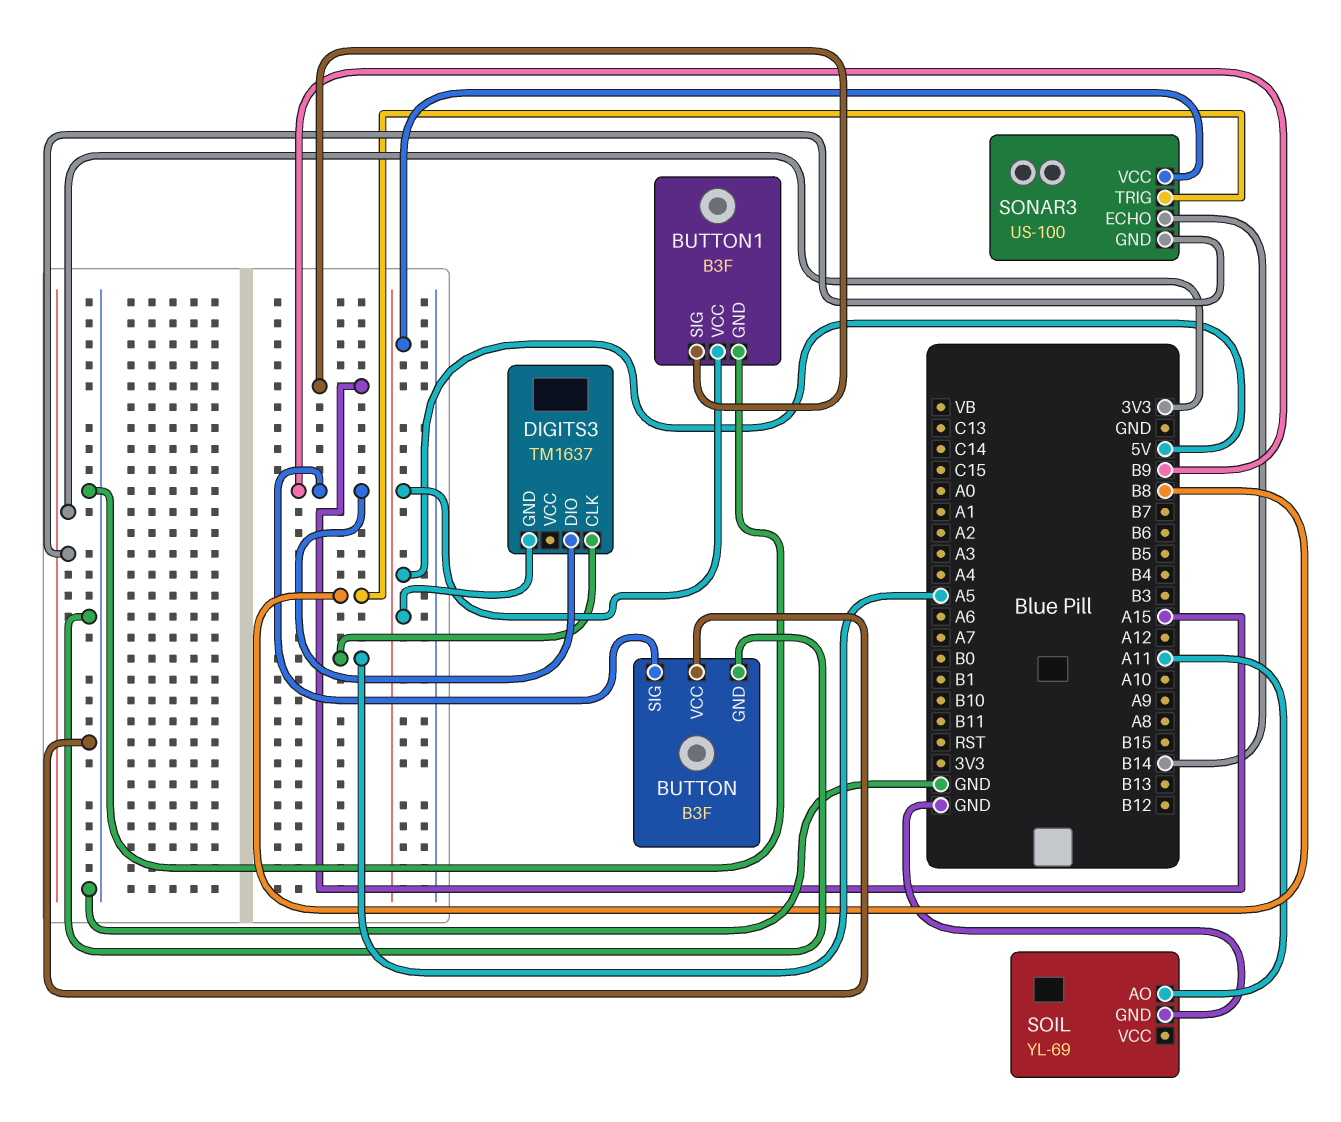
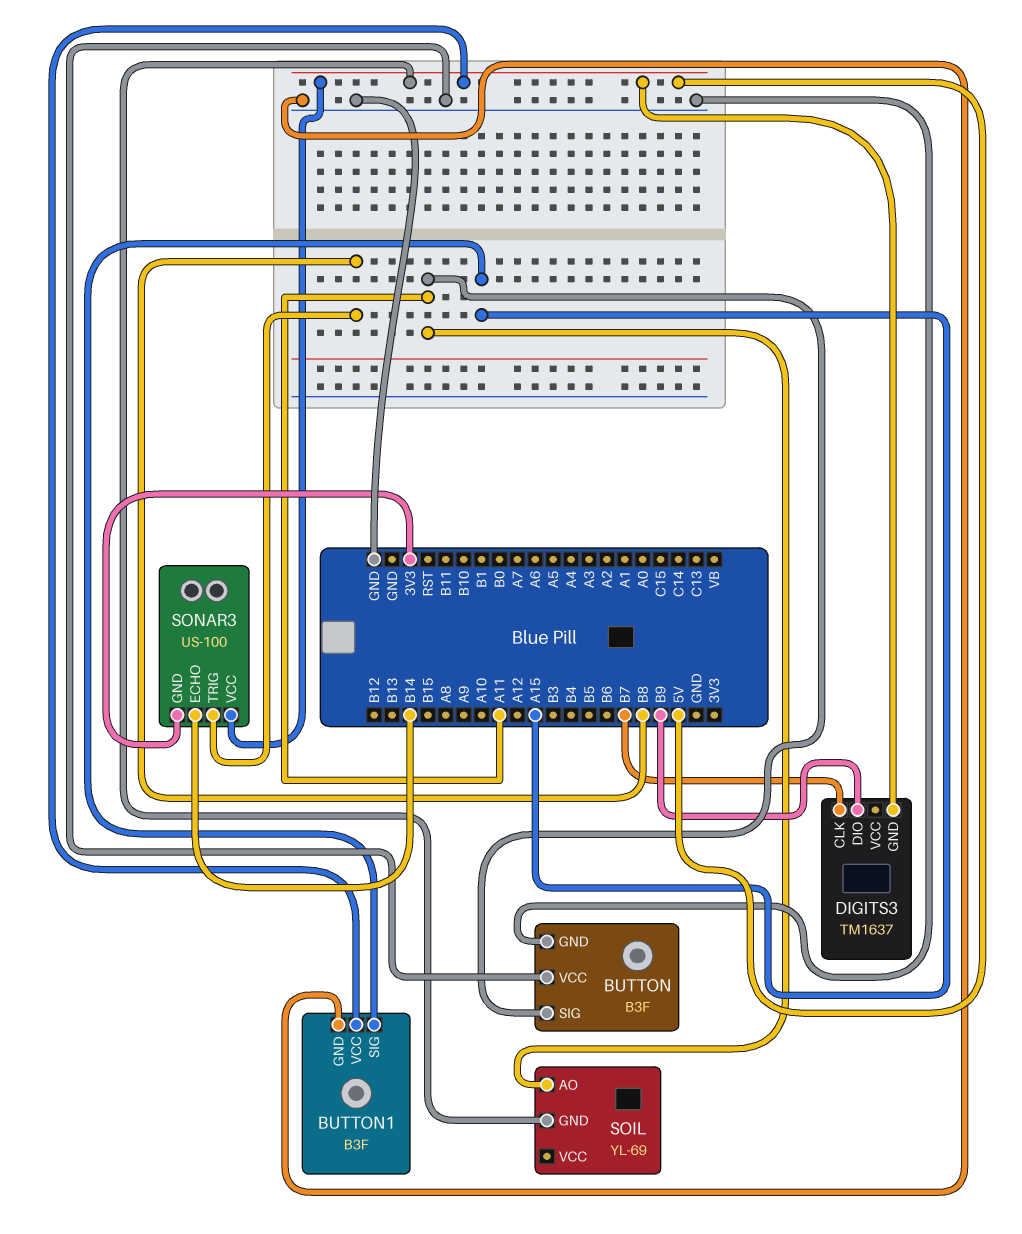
BUTTON pin SIG: B9 -> A11
DIGITS3 pin CLK: A5 -> B7
SOIL pin GND: GND -> 5V

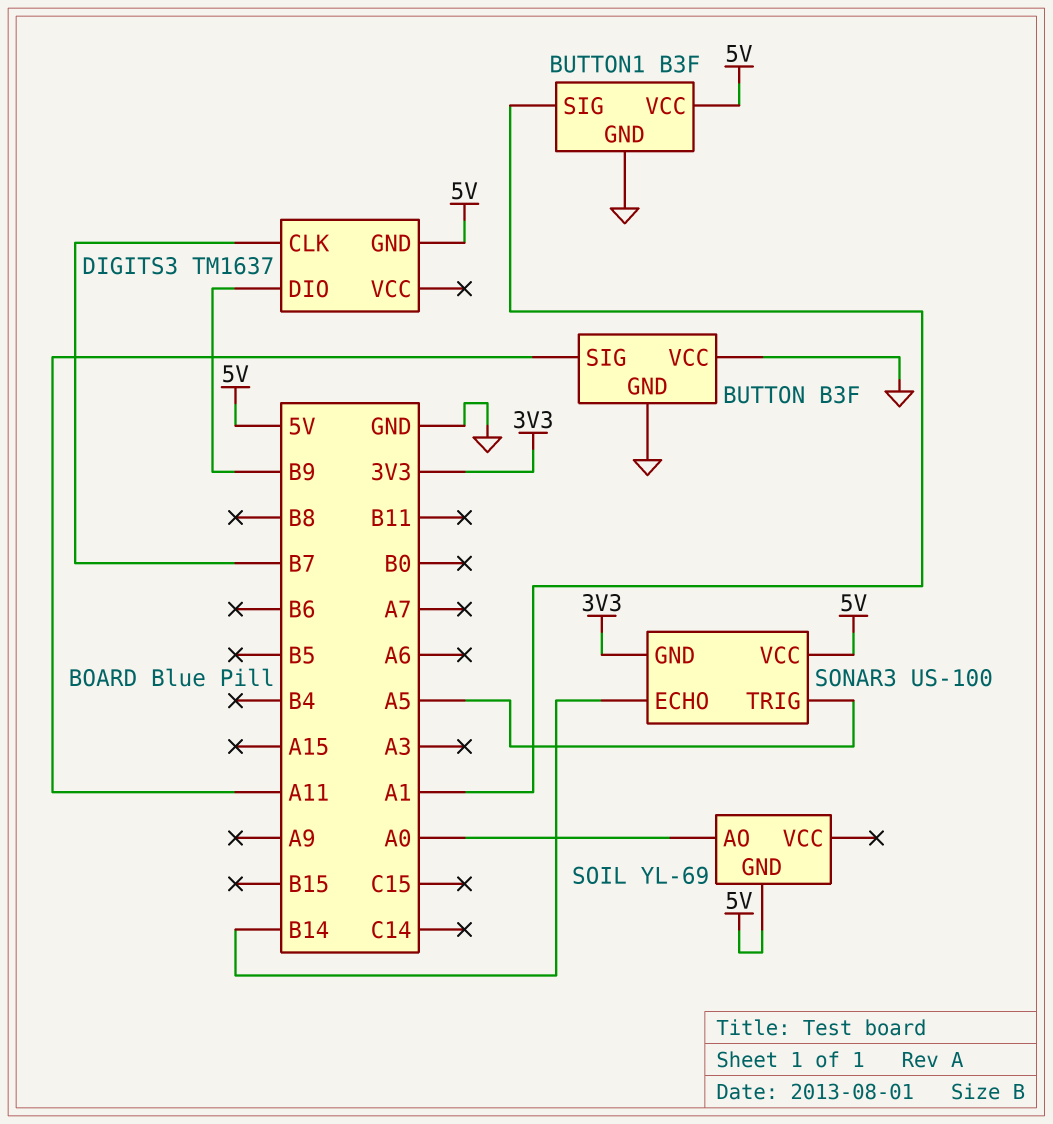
BUTTON1 pin SIG: A15 -> A1
SOIL pin AO: A11 -> A0
SONAR3 pin TRIG: B8 -> A5

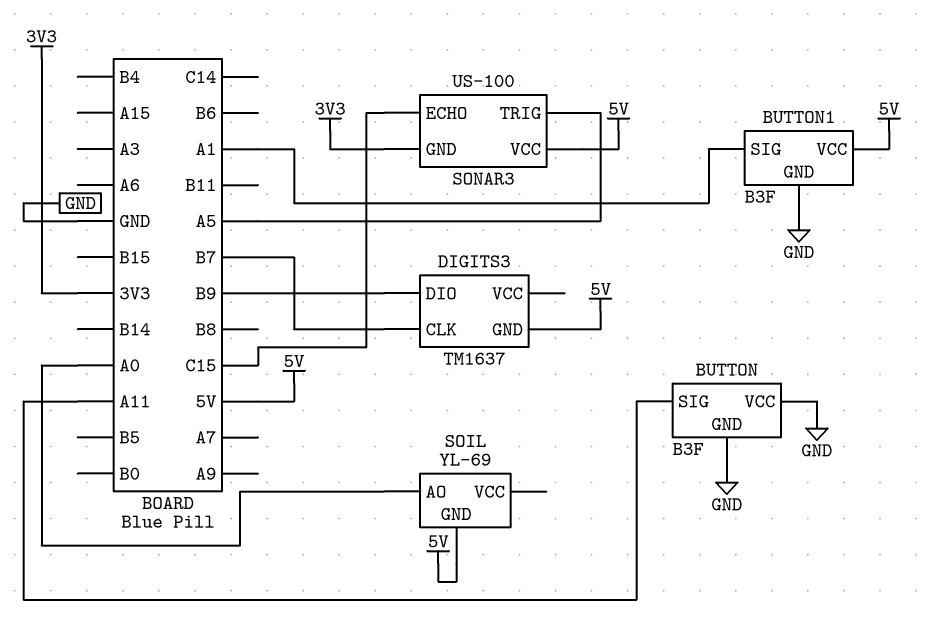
SONAR3 pin ECHO: B14 -> C15

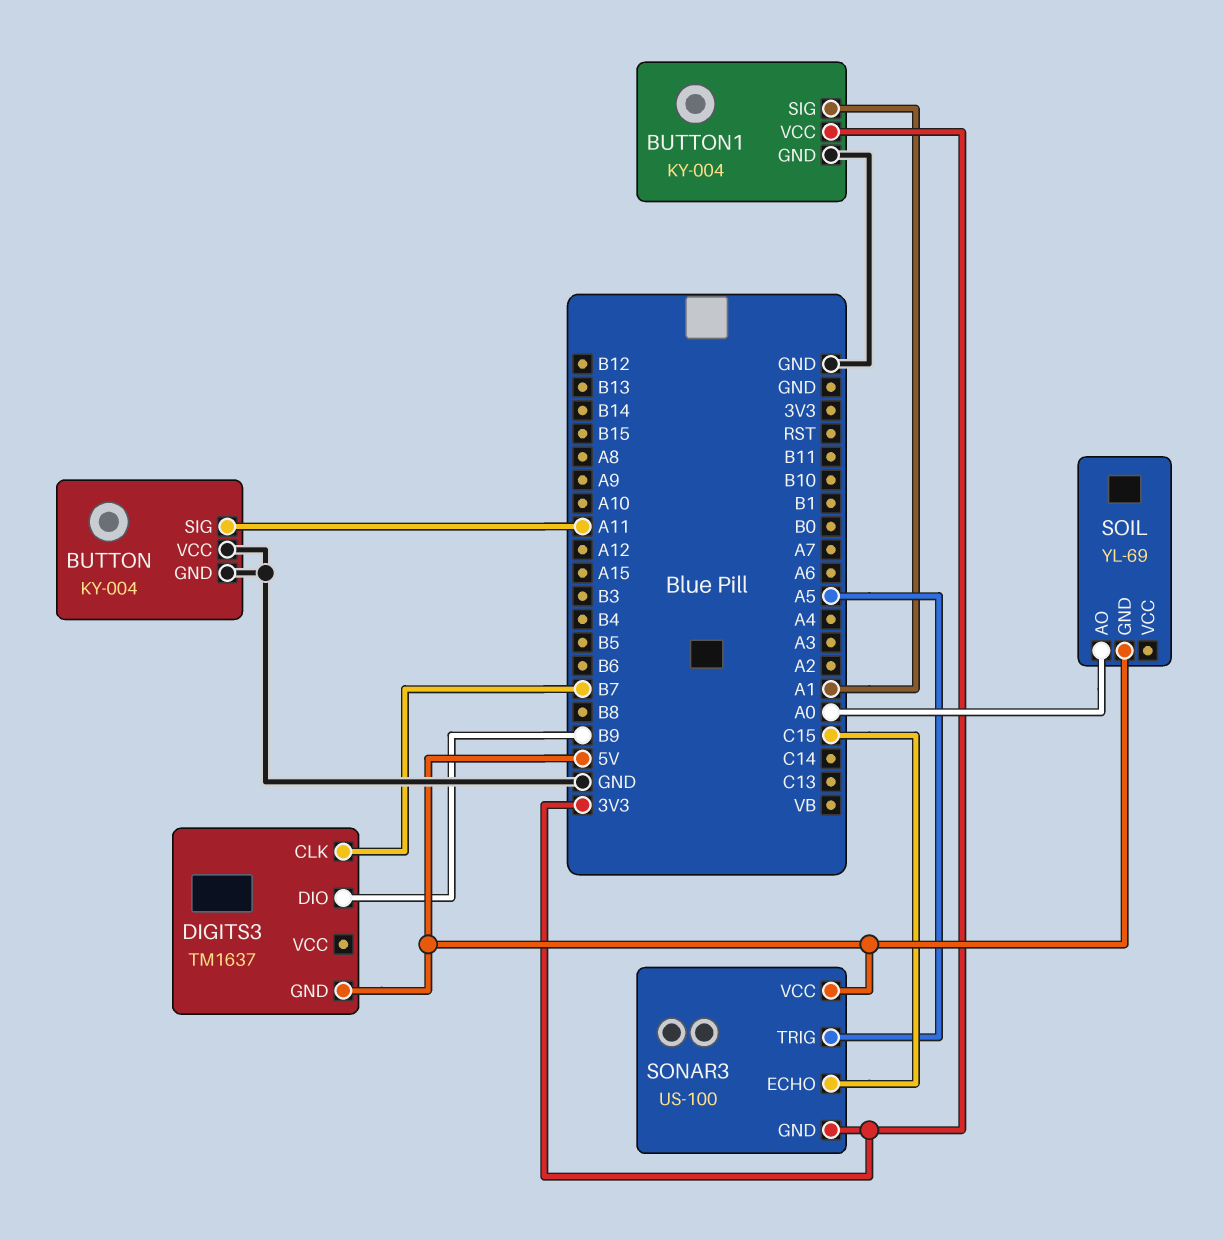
BUTTON: B3F -> KY-004
BUTTON1: B3F -> KY-004
BUTTON1 pin VCC: 5V -> 3V3

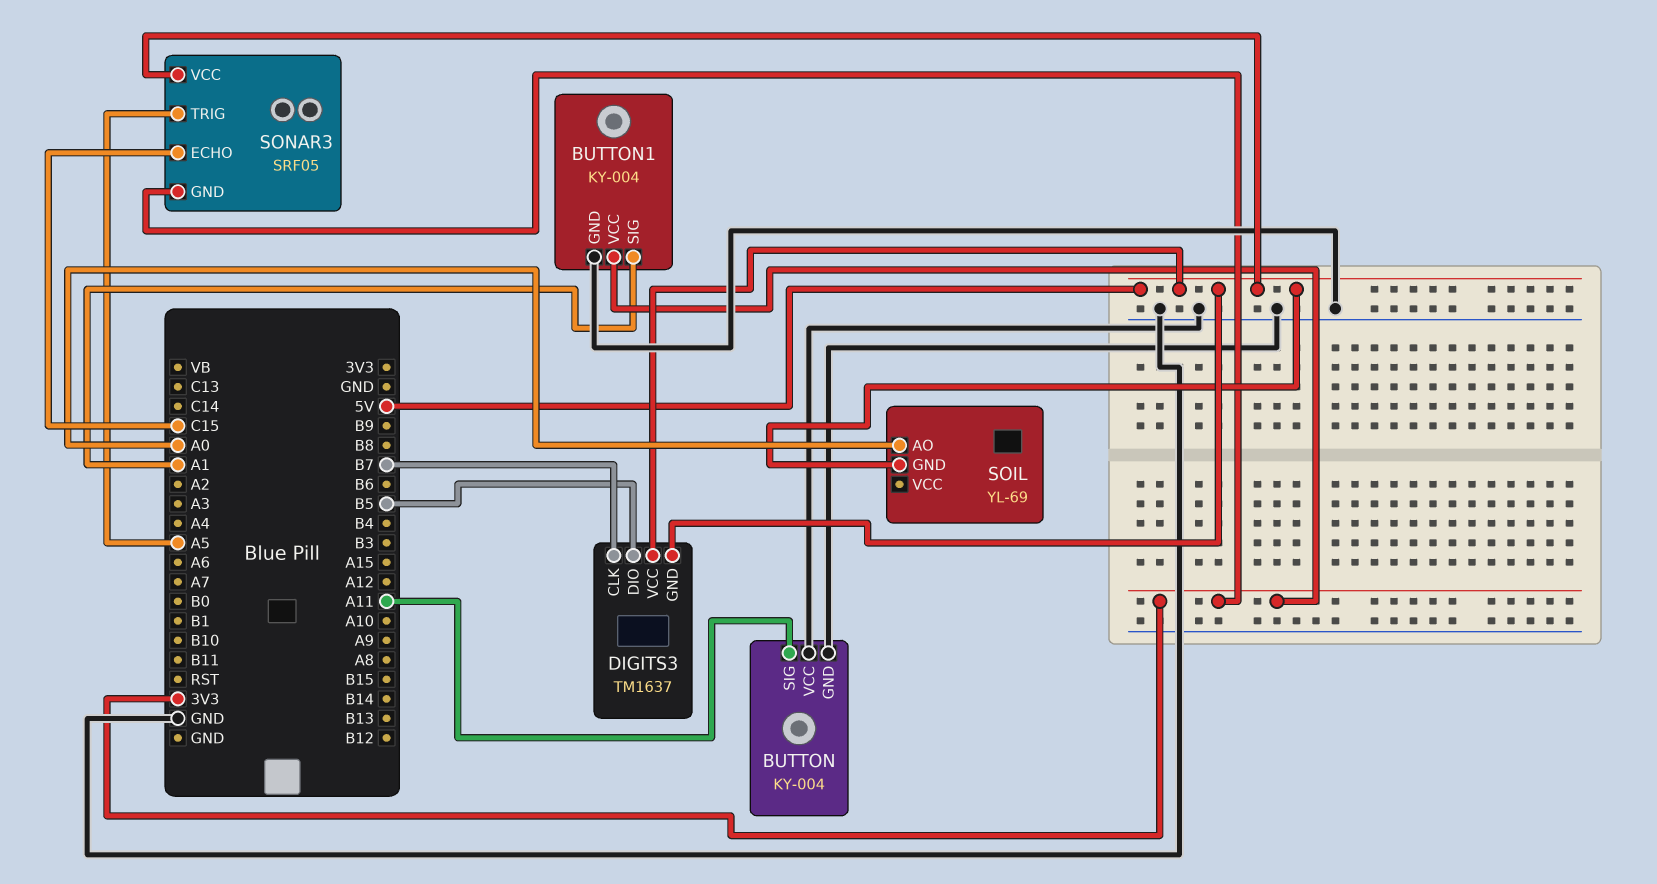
DIGITS3 pin DIO: B9 -> B5
DIGITS3 pin VCC: none -> 5V
SONAR3: US-100 -> SRF05

